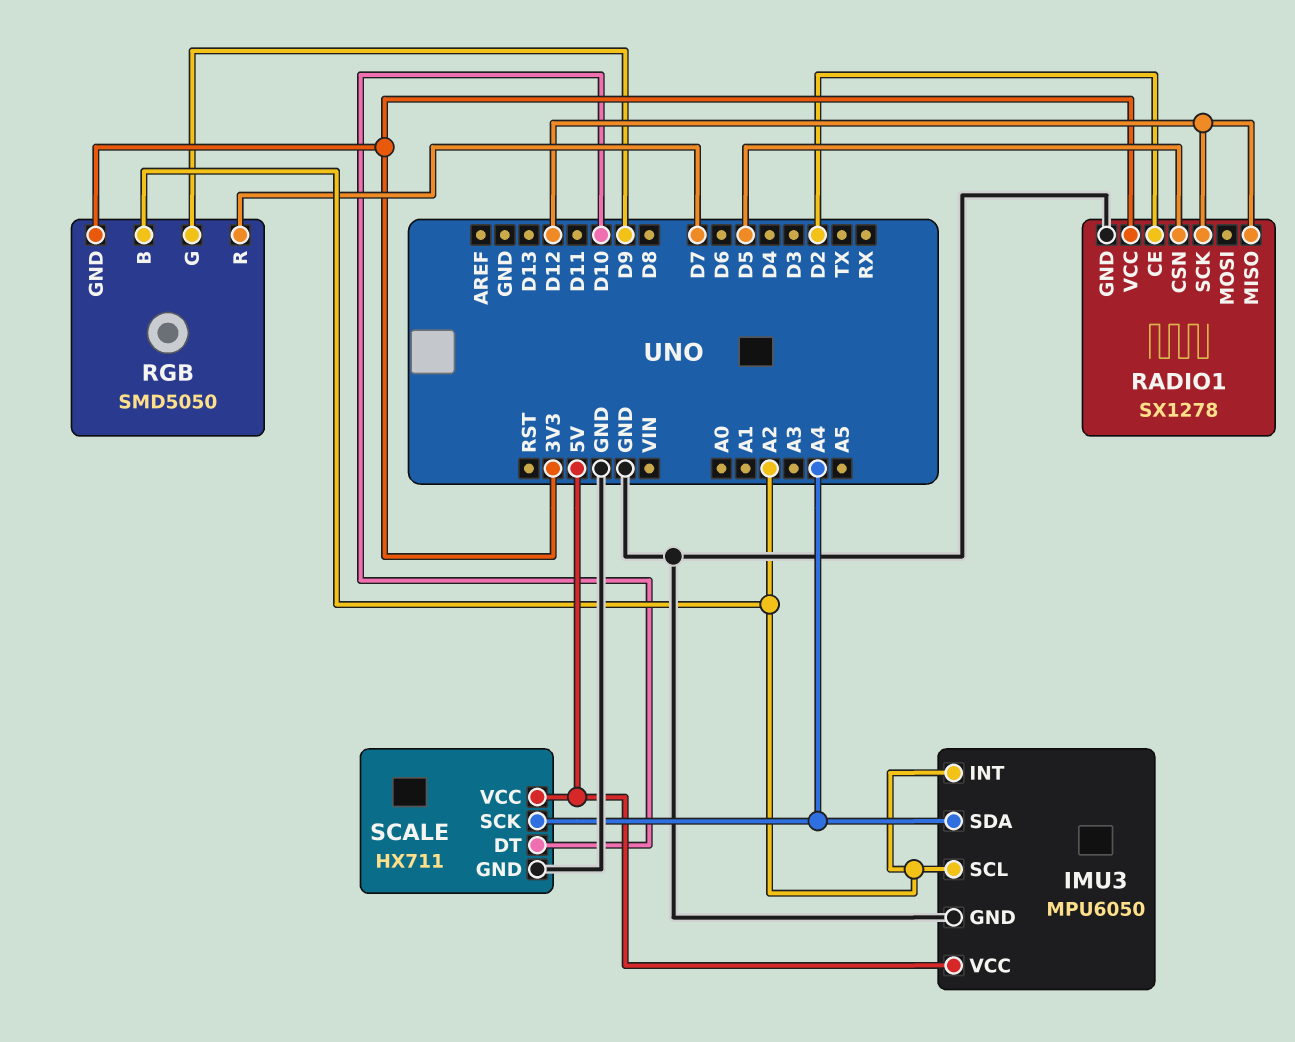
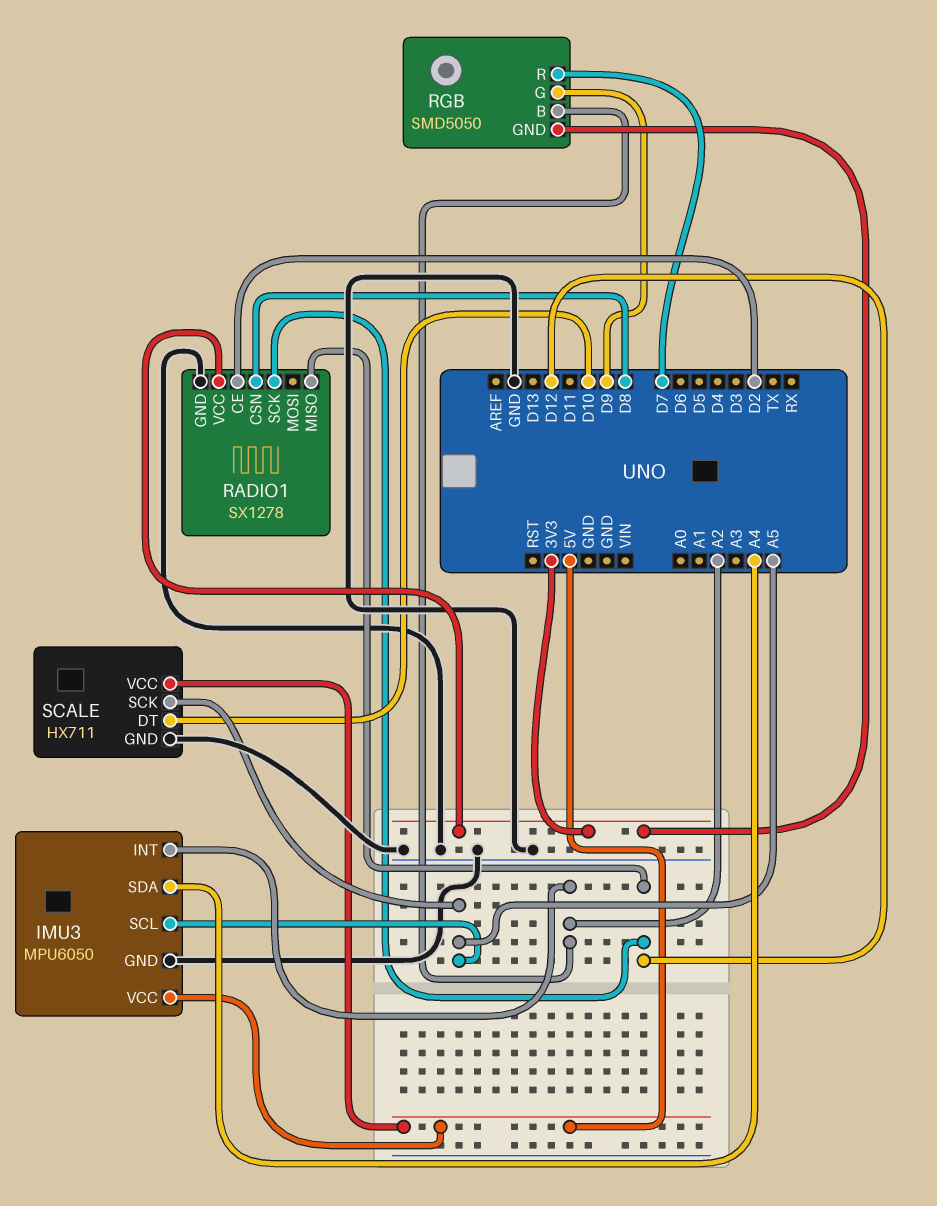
IMU3 pin SCL: A2 -> A5
RADIO1 pin CSN: D5 -> D8
SCALE pin SCK: A4 -> A5

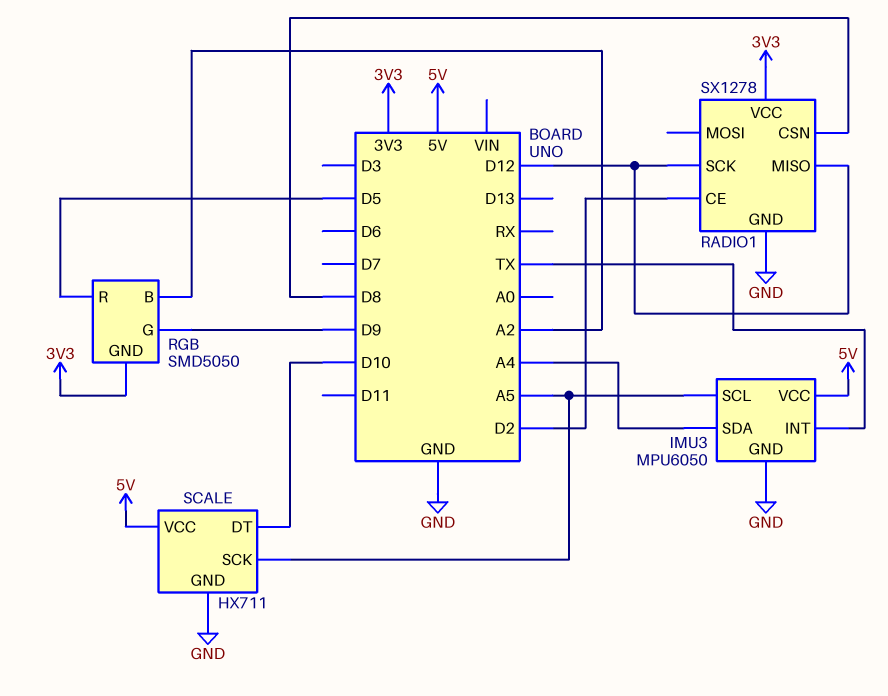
IMU3 pin INT: A2 -> TX
RGB pin R: D7 -> D5

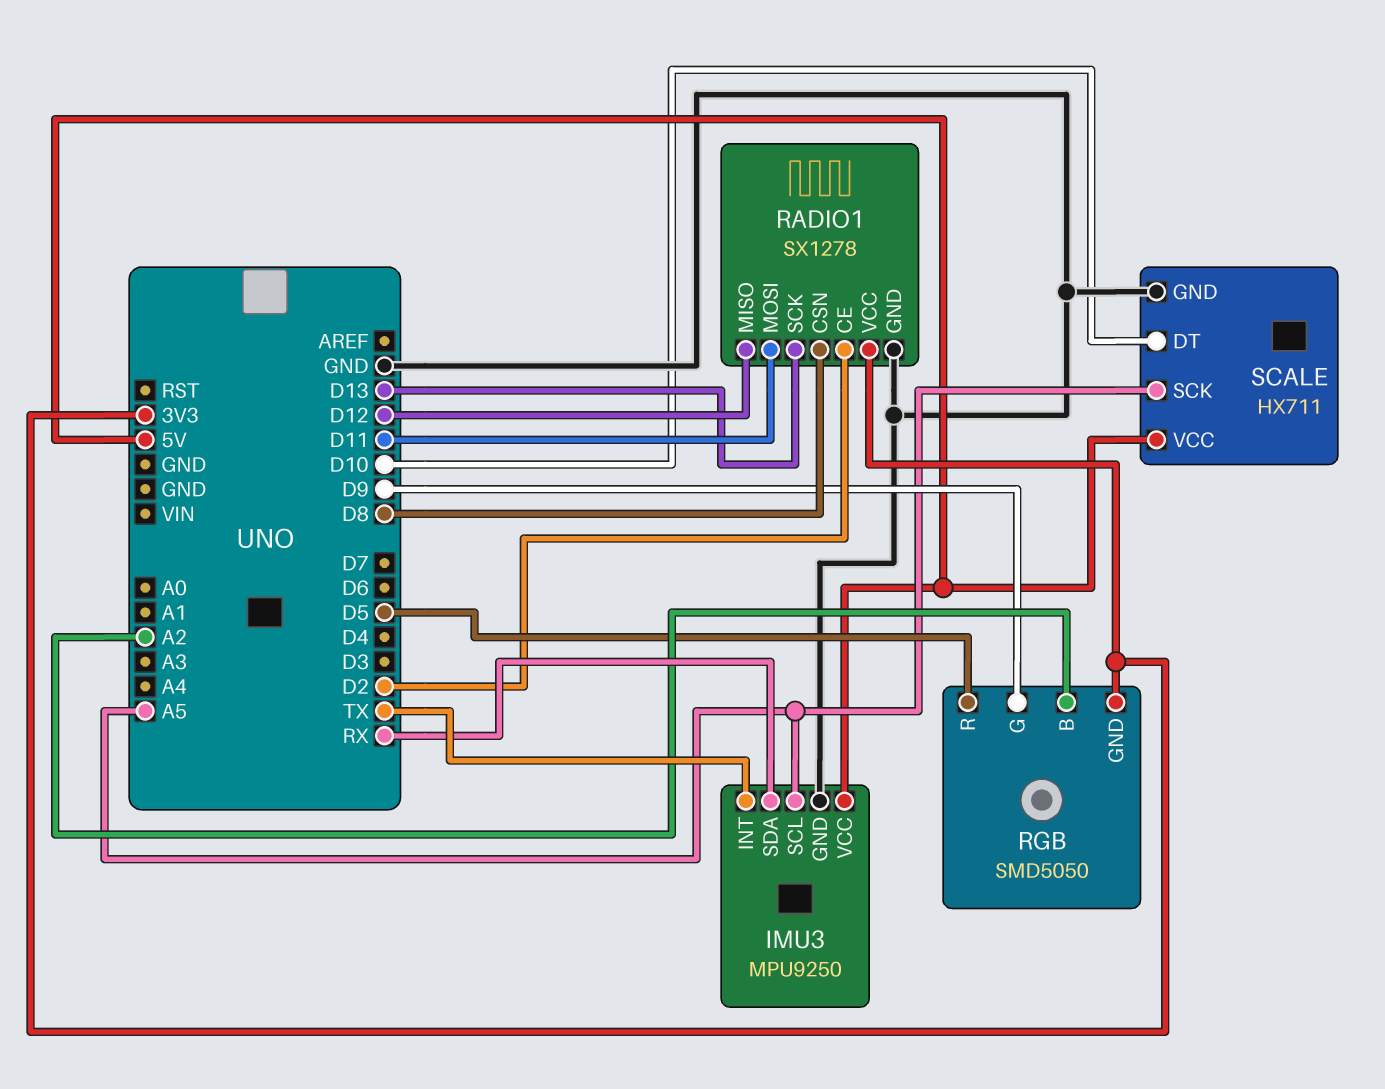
IMU3: MPU6050 -> MPU9250
IMU3 pin SDA: A4 -> RX
RADIO1 pin MOSI: none -> D11
RADIO1 pin SCK: D12 -> D13

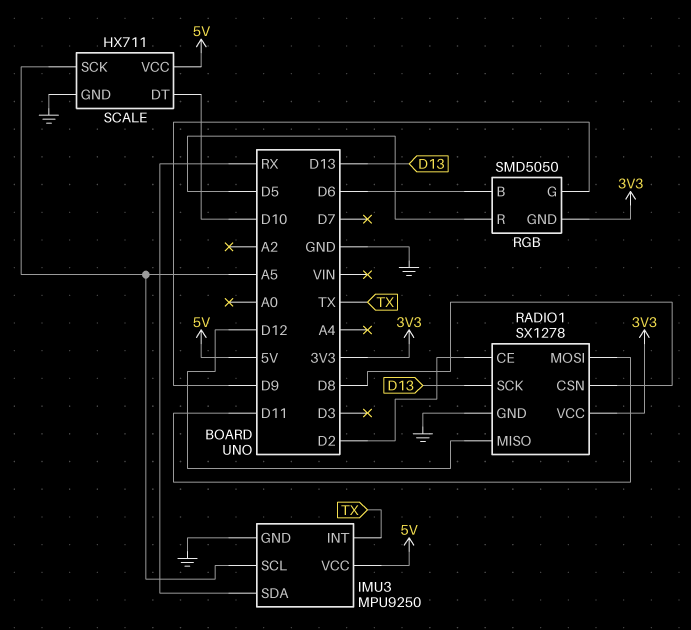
RGB pin B: A2 -> D6

